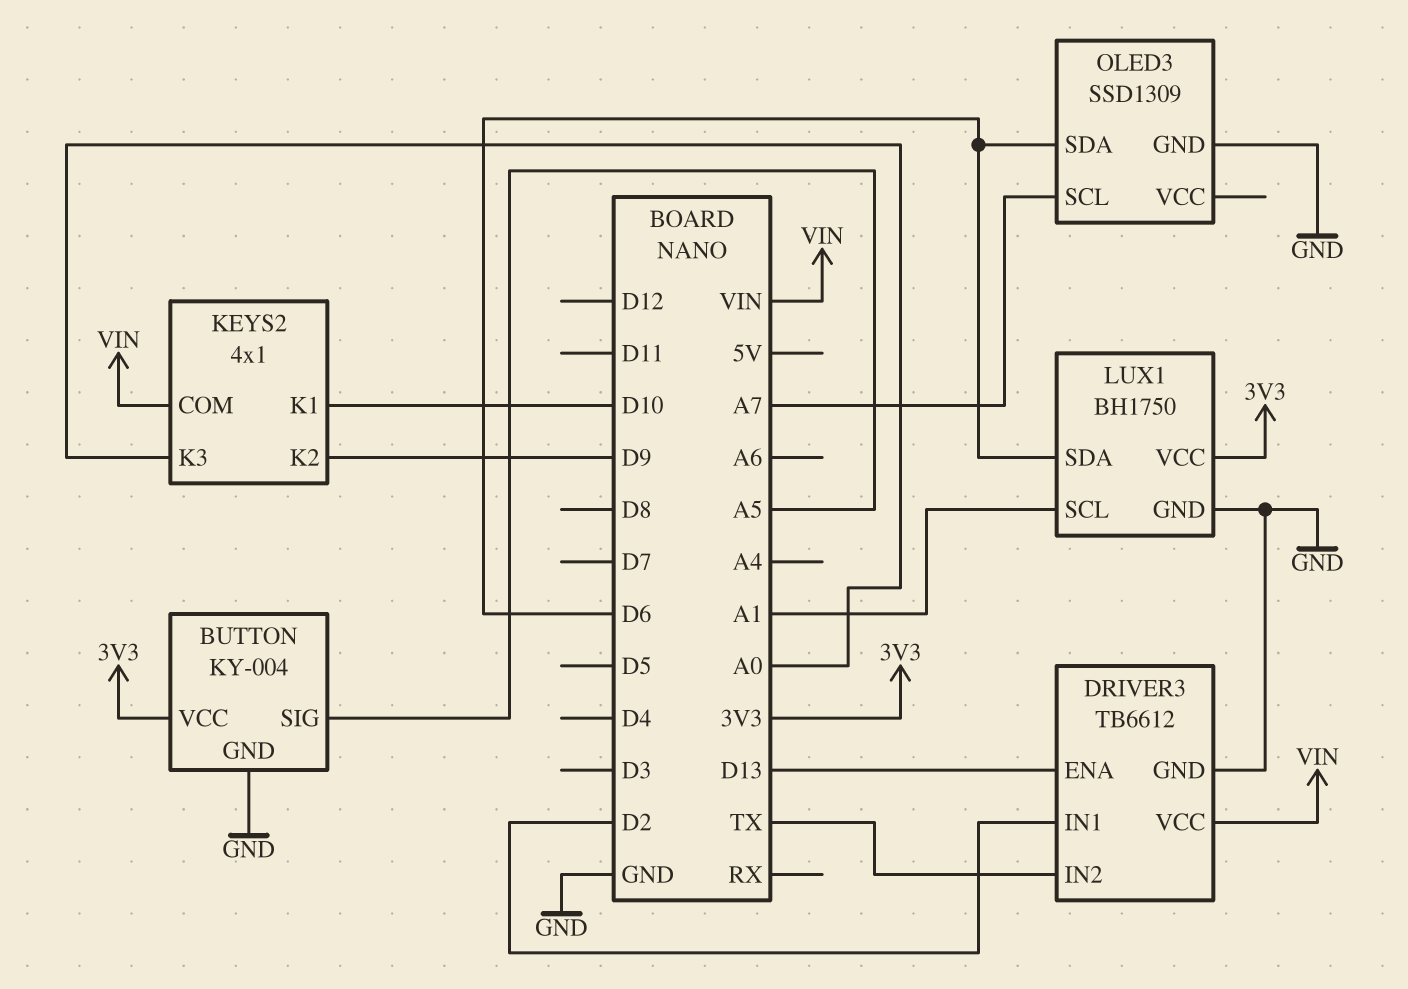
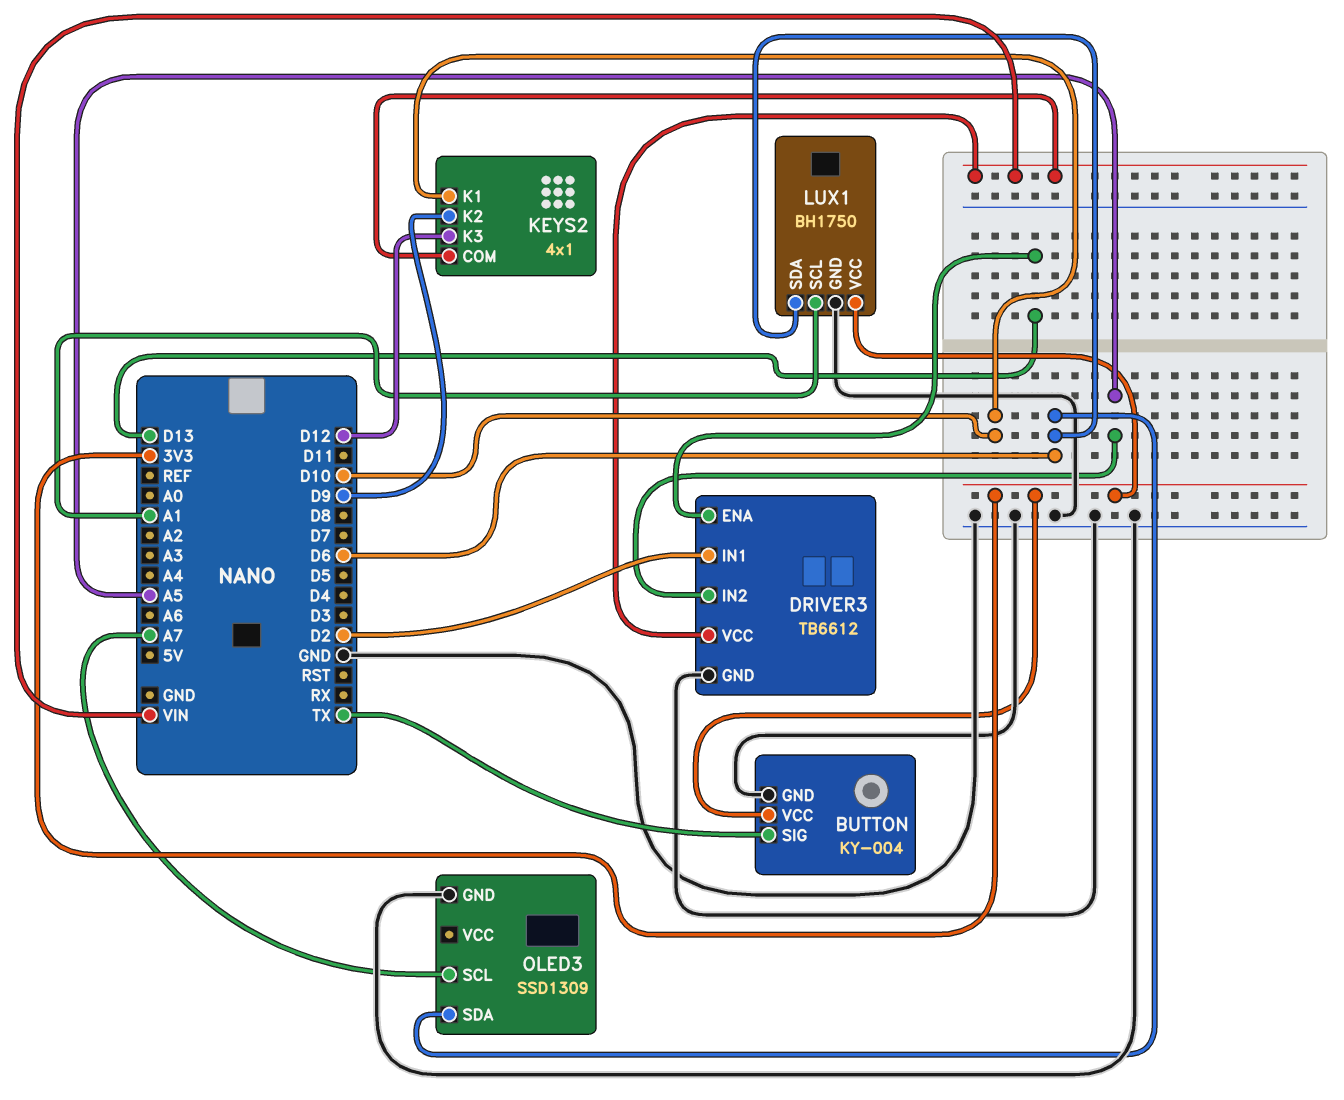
BUTTON pin SIG: A5 -> TX
DRIVER3 pin IN2: TX -> A5
KEYS2 pin K3: A0 -> D12

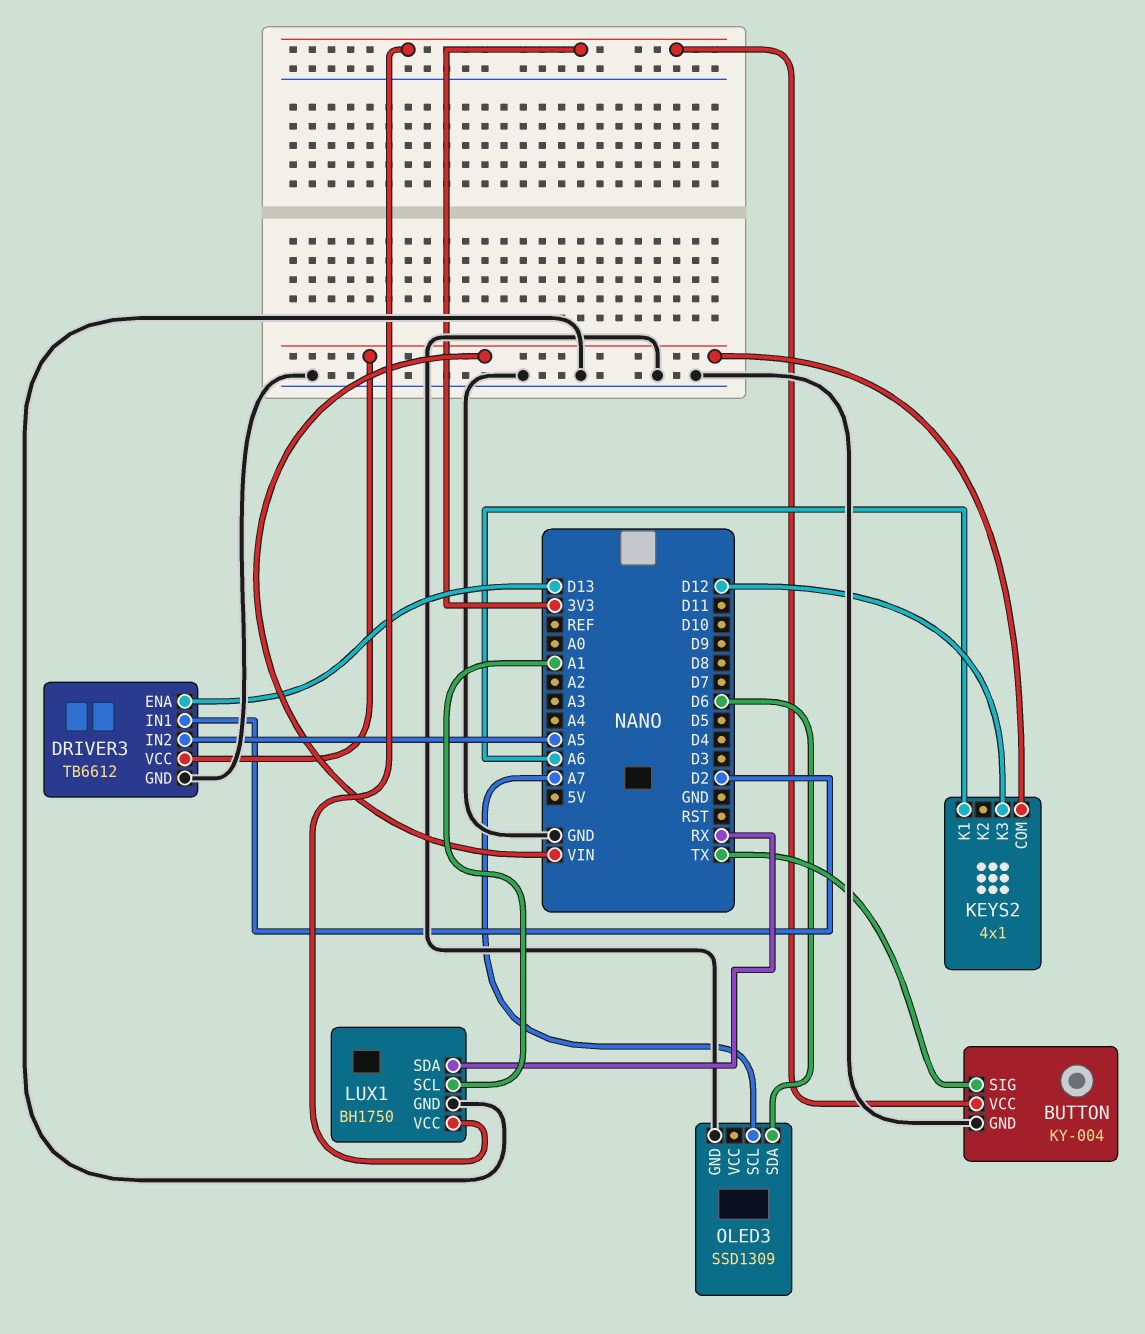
KEYS2 pin K1: D10 -> A6
KEYS2 pin K2: D9 -> none
LUX1 pin SDA: D6 -> RX

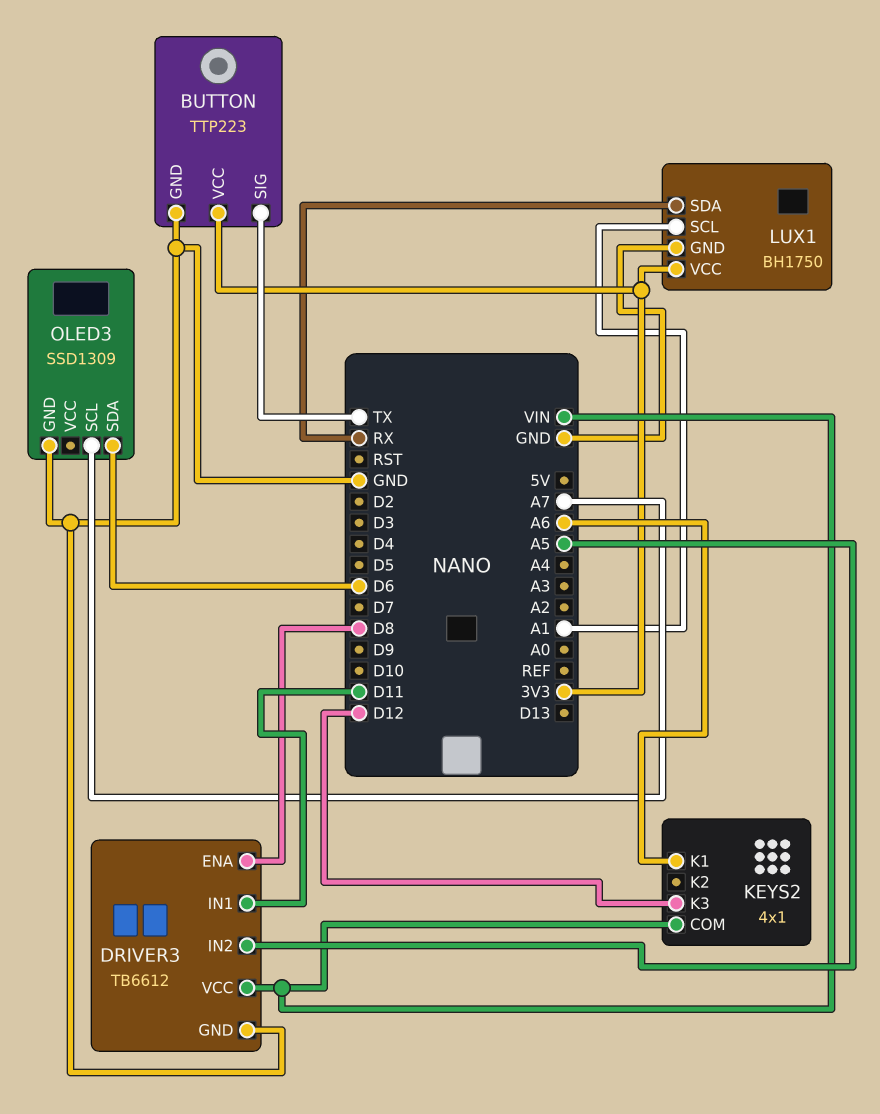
BUTTON: KY-004 -> TTP223
DRIVER3 pin ENA: D13 -> D8
DRIVER3 pin IN1: D2 -> D11

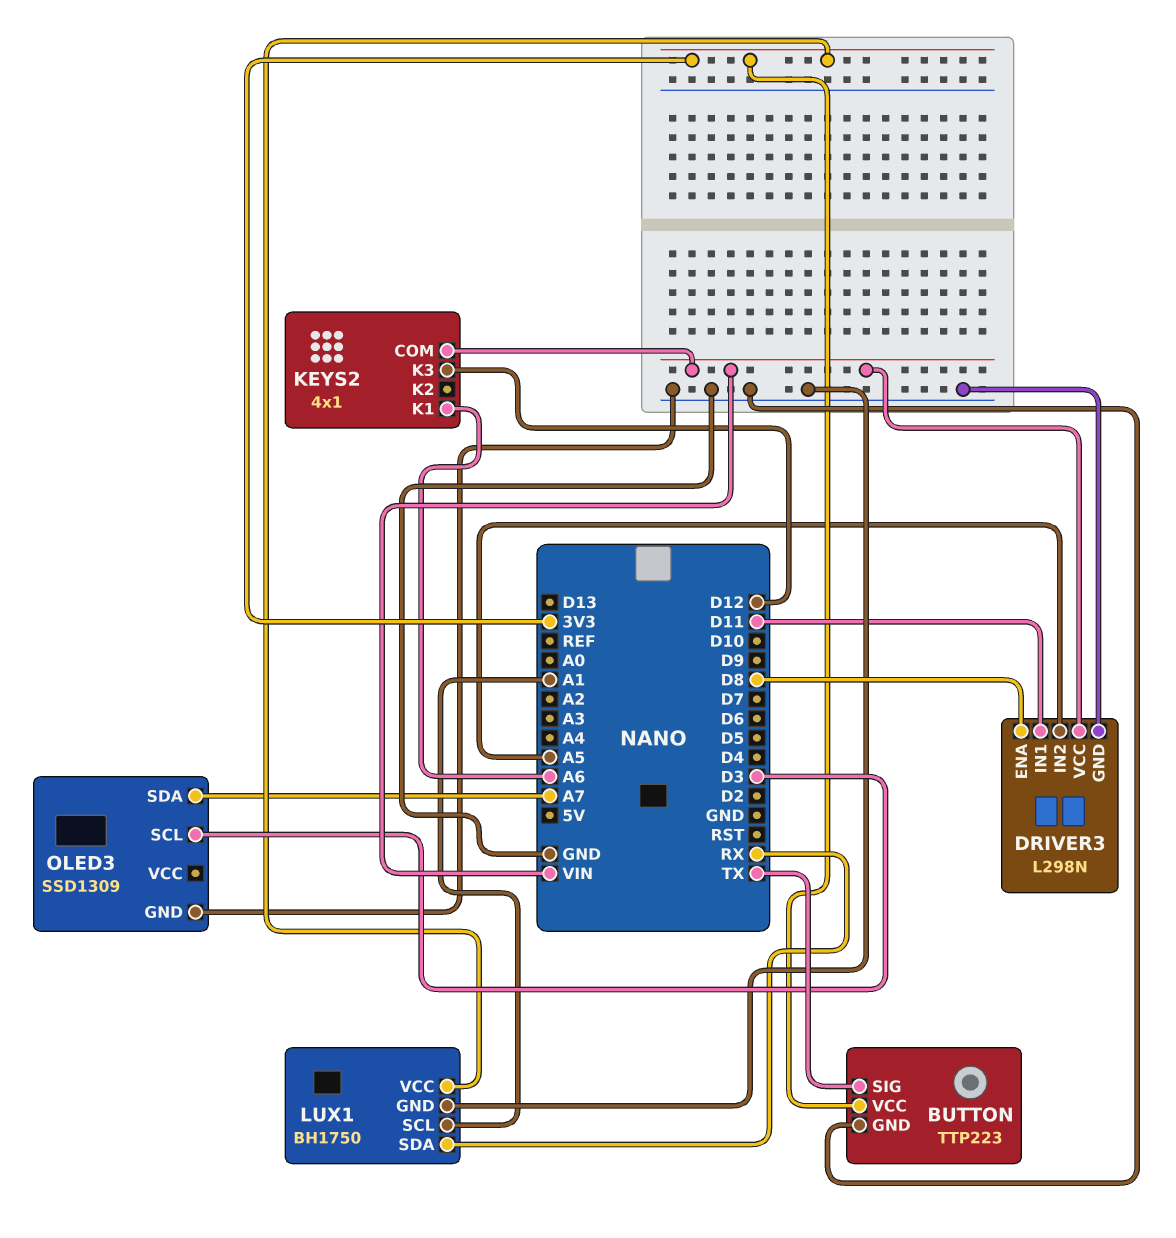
DRIVER3: TB6612 -> L298N
OLED3 pin SCL: A7 -> D3
OLED3 pin SDA: D6 -> A7

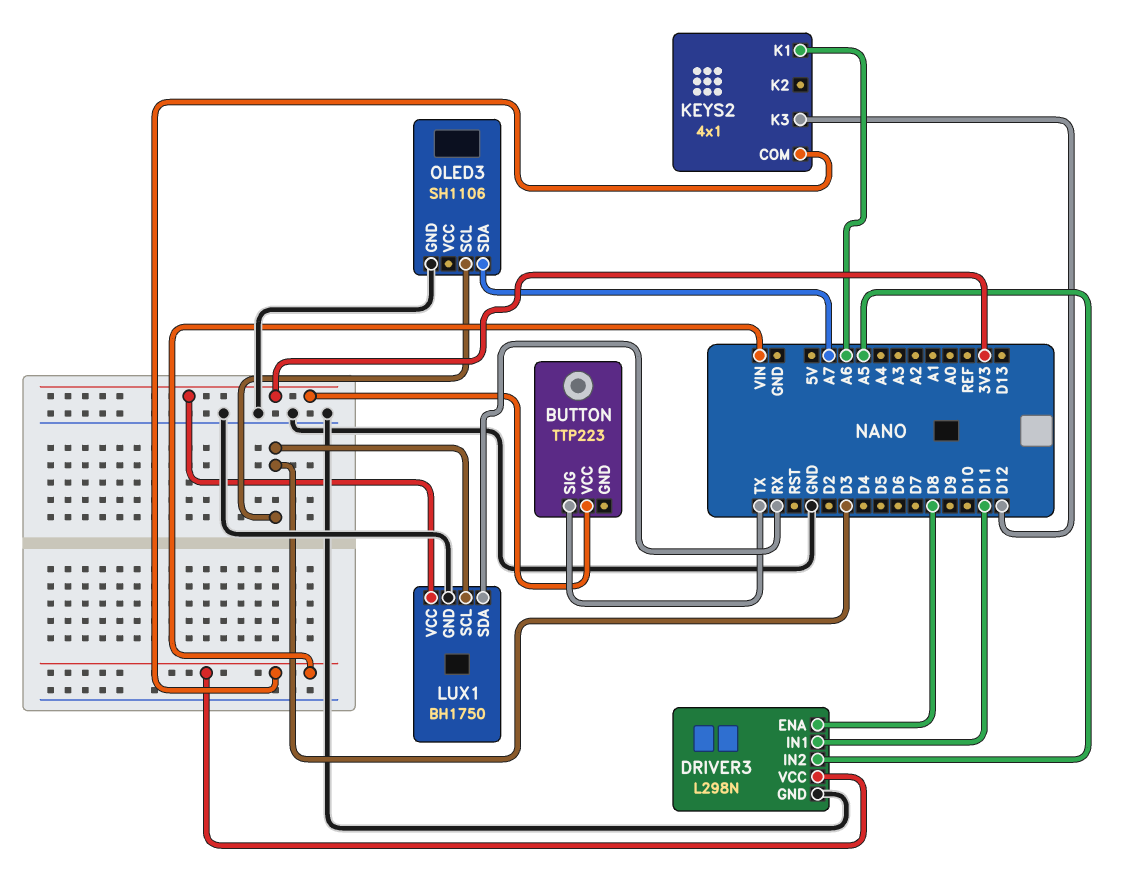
BUTTON pin GND: GND -> none
LUX1 pin SCL: A1 -> D3
OLED3: SSD1309 -> SH1106

